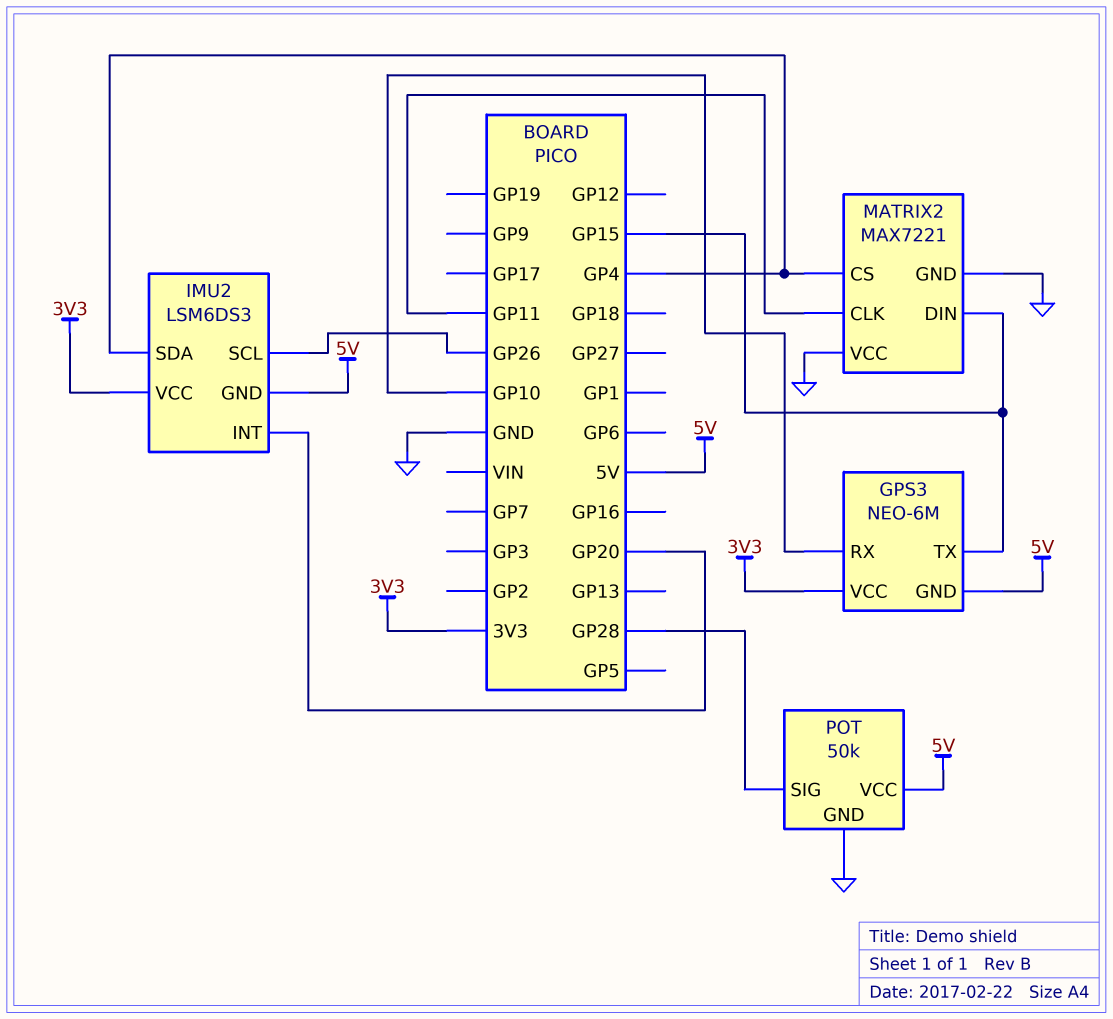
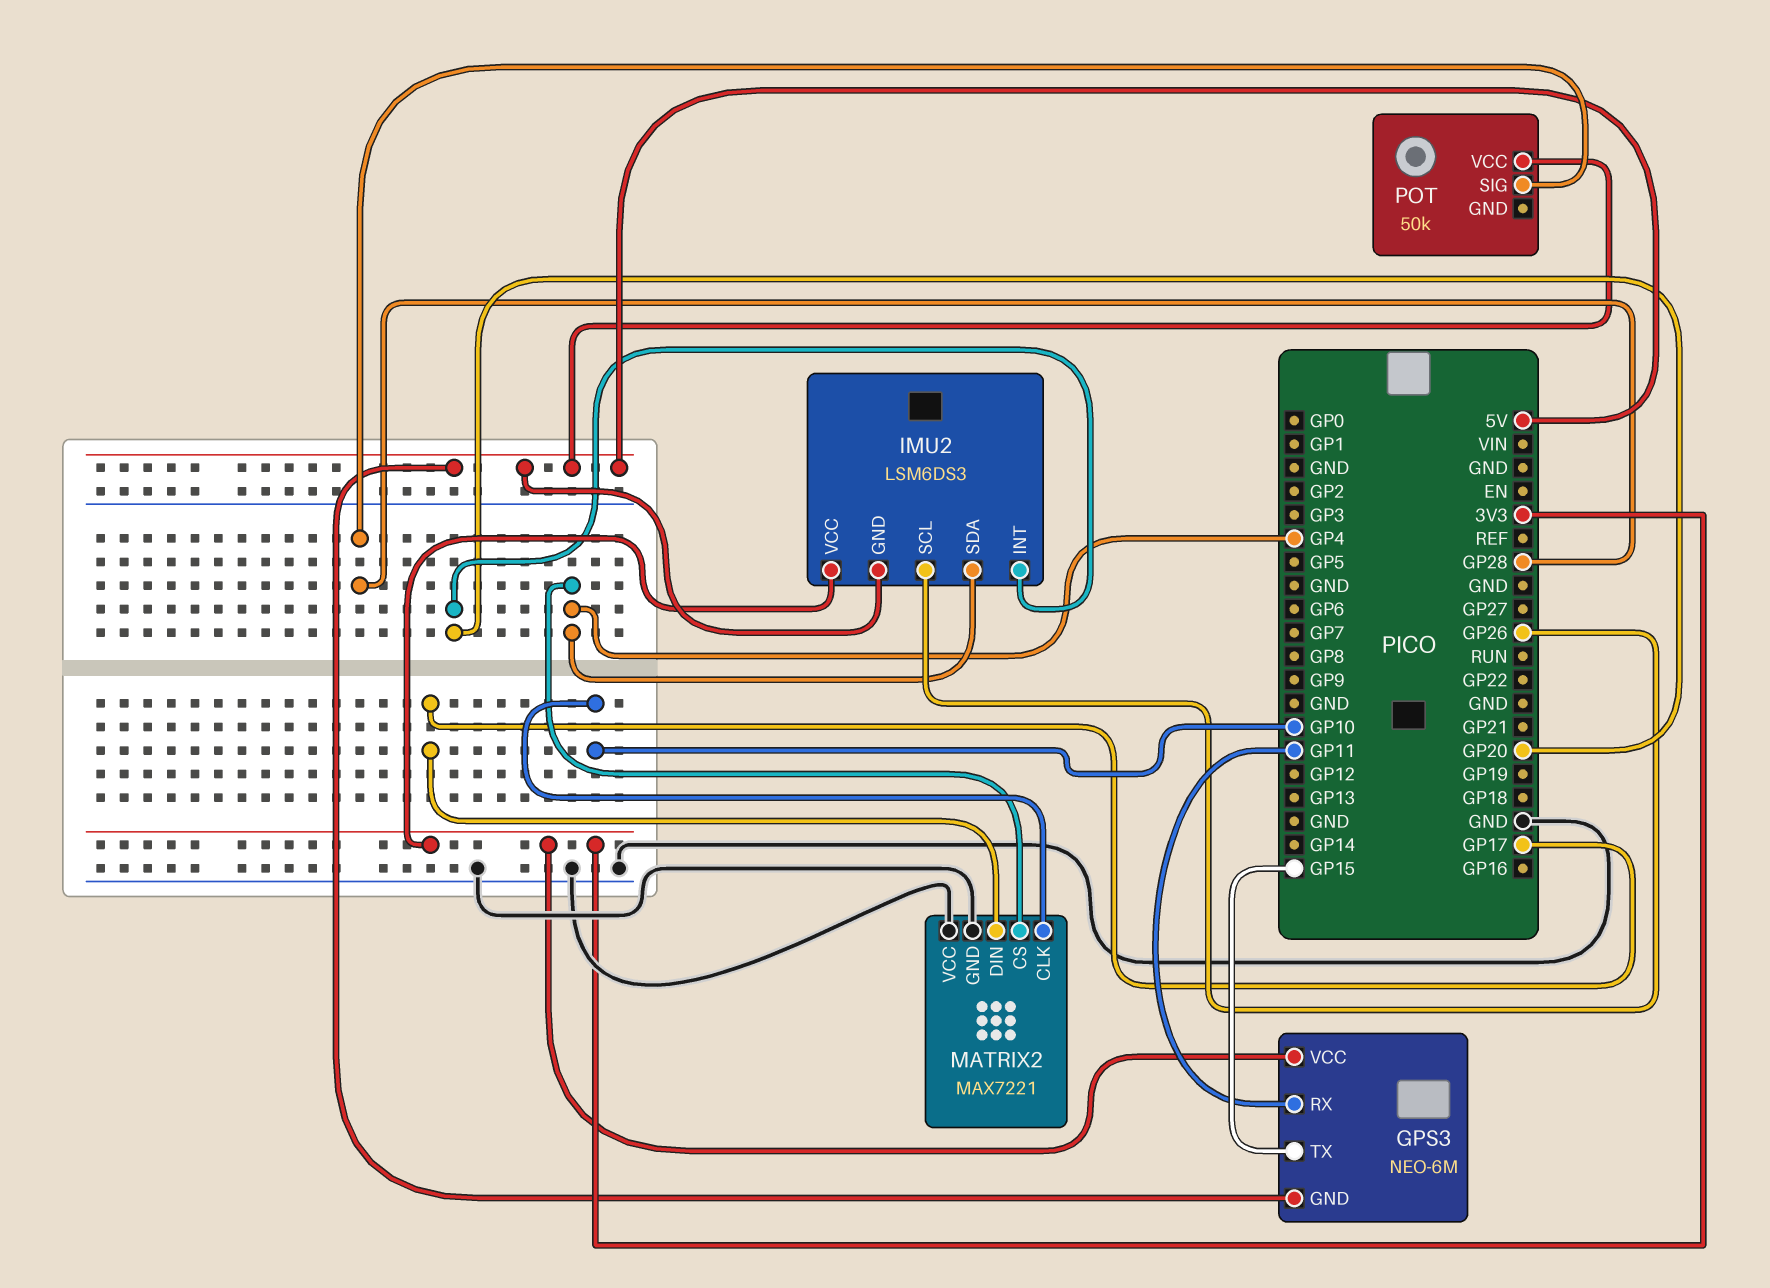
GPS3 pin RX: GP10 -> GP11
MATRIX2 pin CLK: GP11 -> GP10
MATRIX2 pin DIN: GP15 -> GP17
POT pin GND: GND -> none

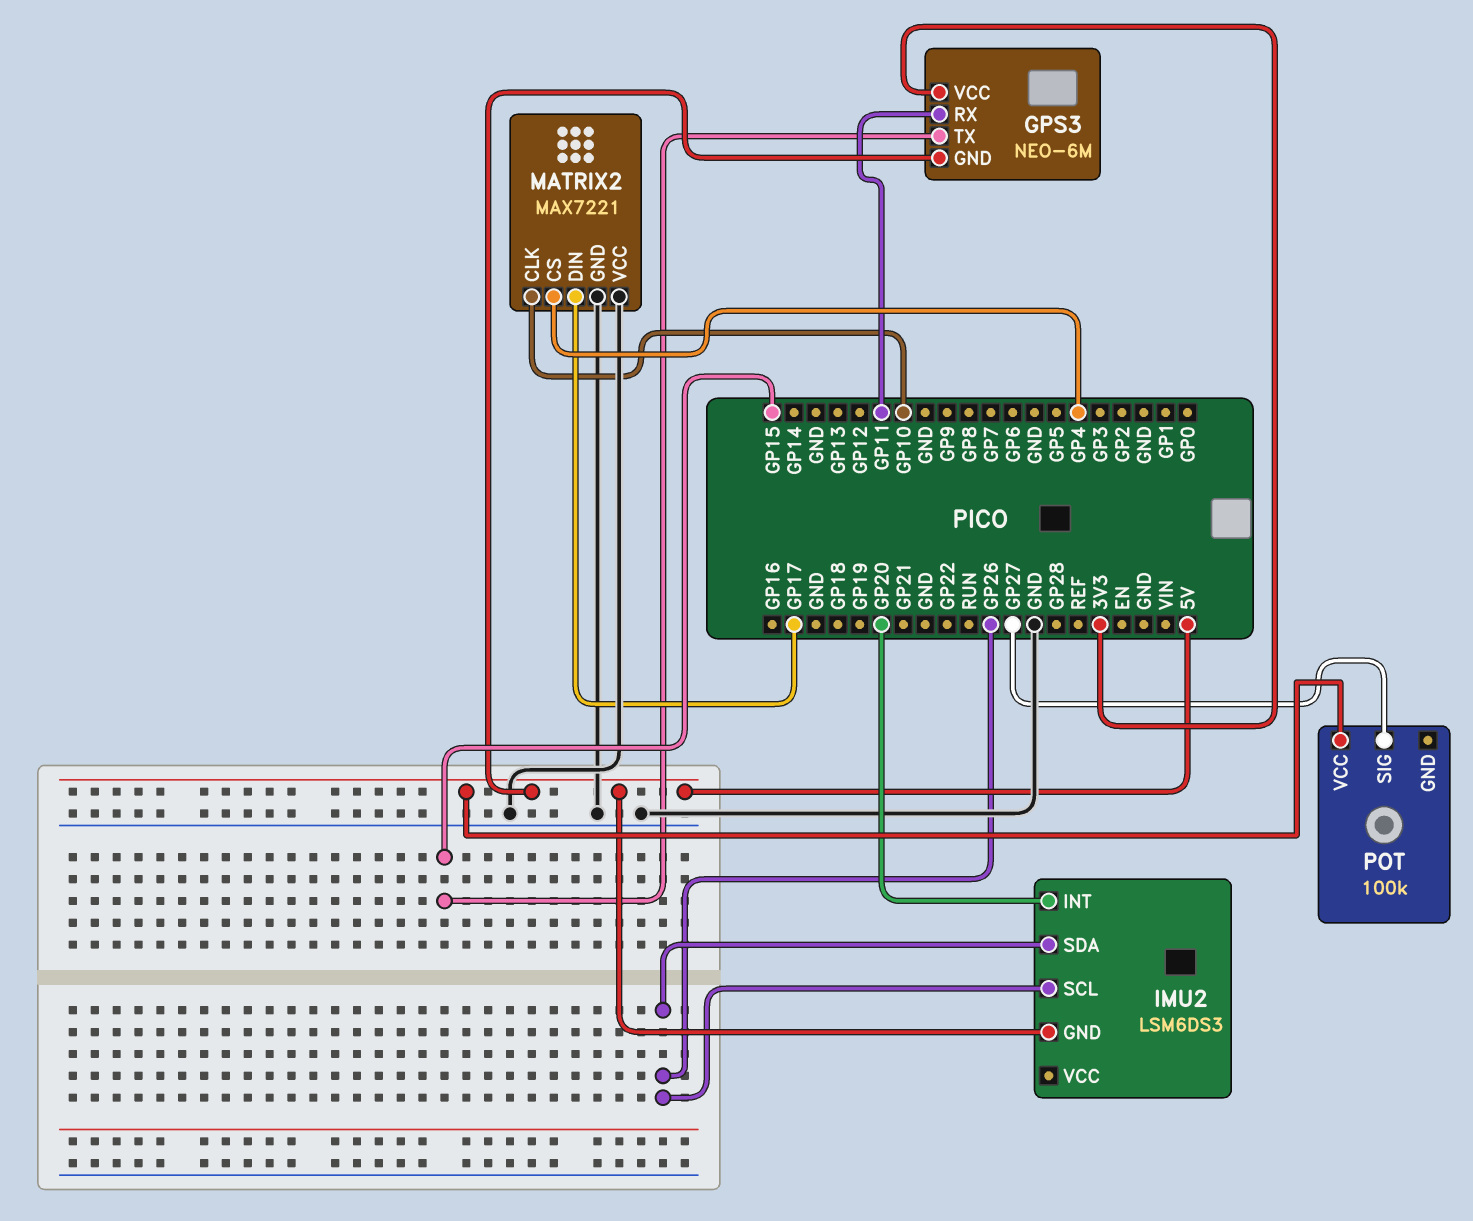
IMU2 pin SDA: GP4 -> GP26
IMU2 pin VCC: 3V3 -> none
POT: 50k -> 100k
POT pin SIG: GP28 -> GP27

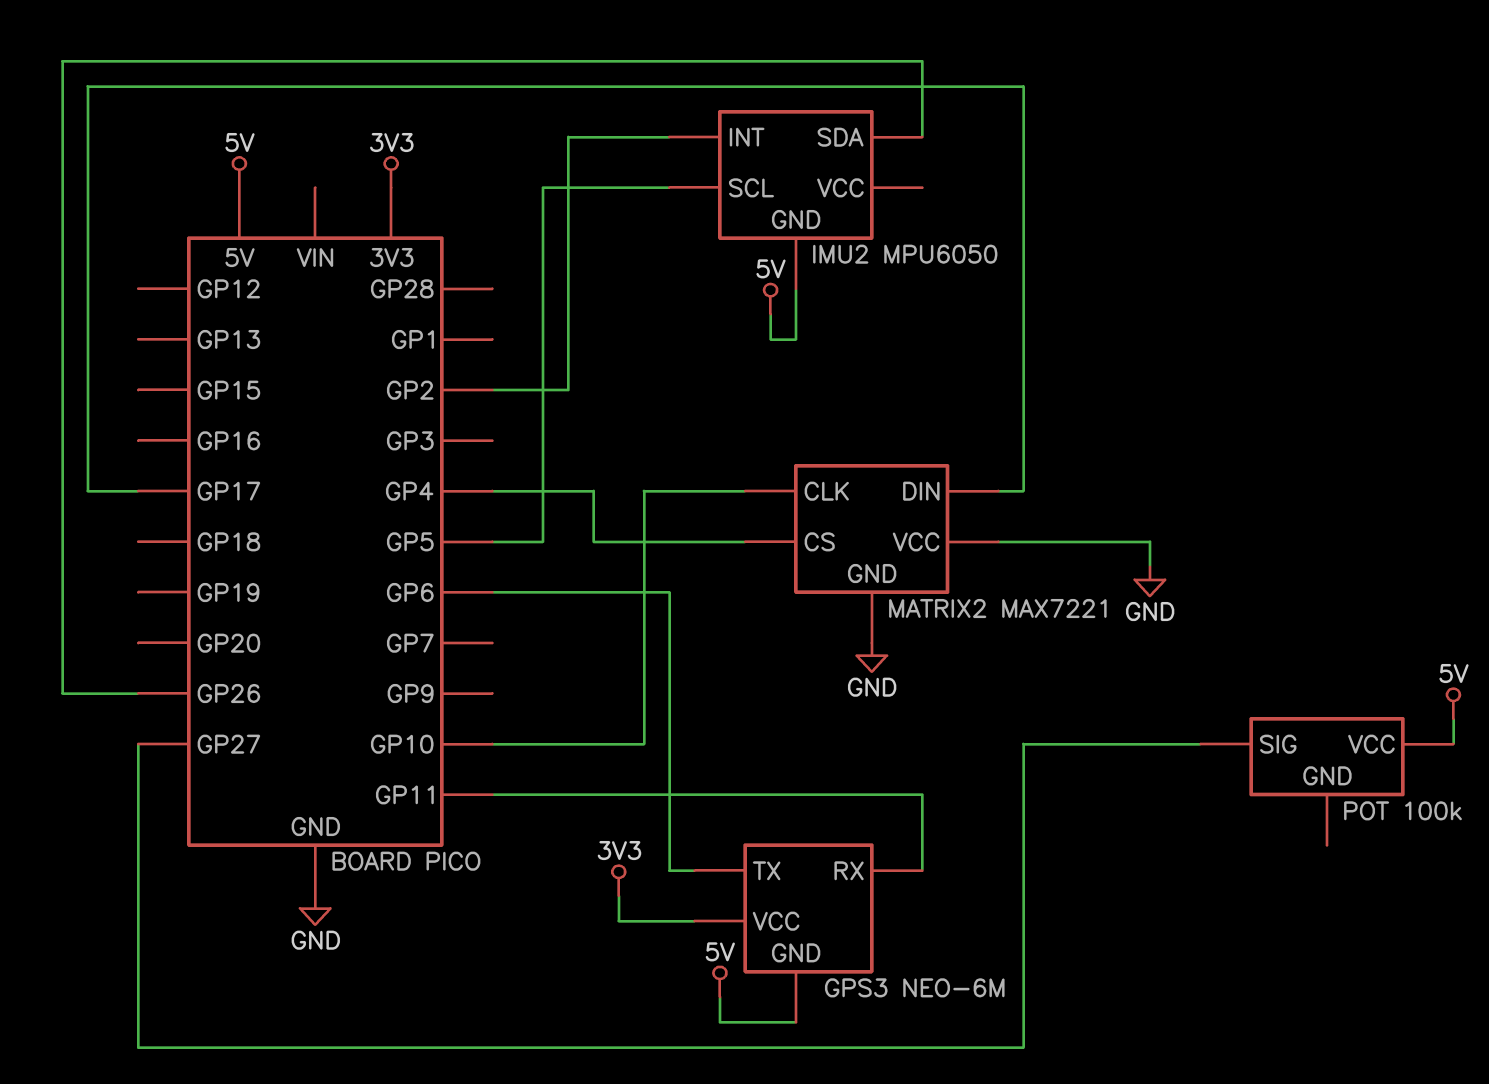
GPS3 pin TX: GP15 -> GP6
IMU2: LSM6DS3 -> MPU6050
IMU2 pin INT: GP20 -> GP2
IMU2 pin SCL: GP26 -> GP5

